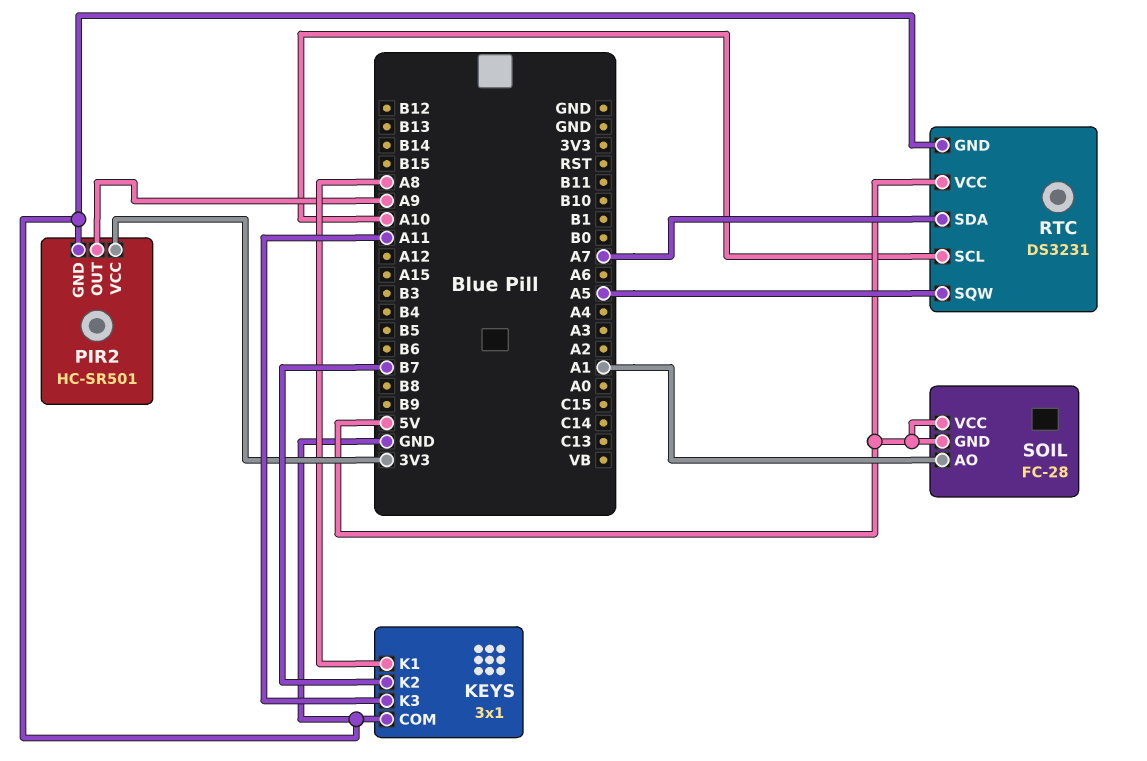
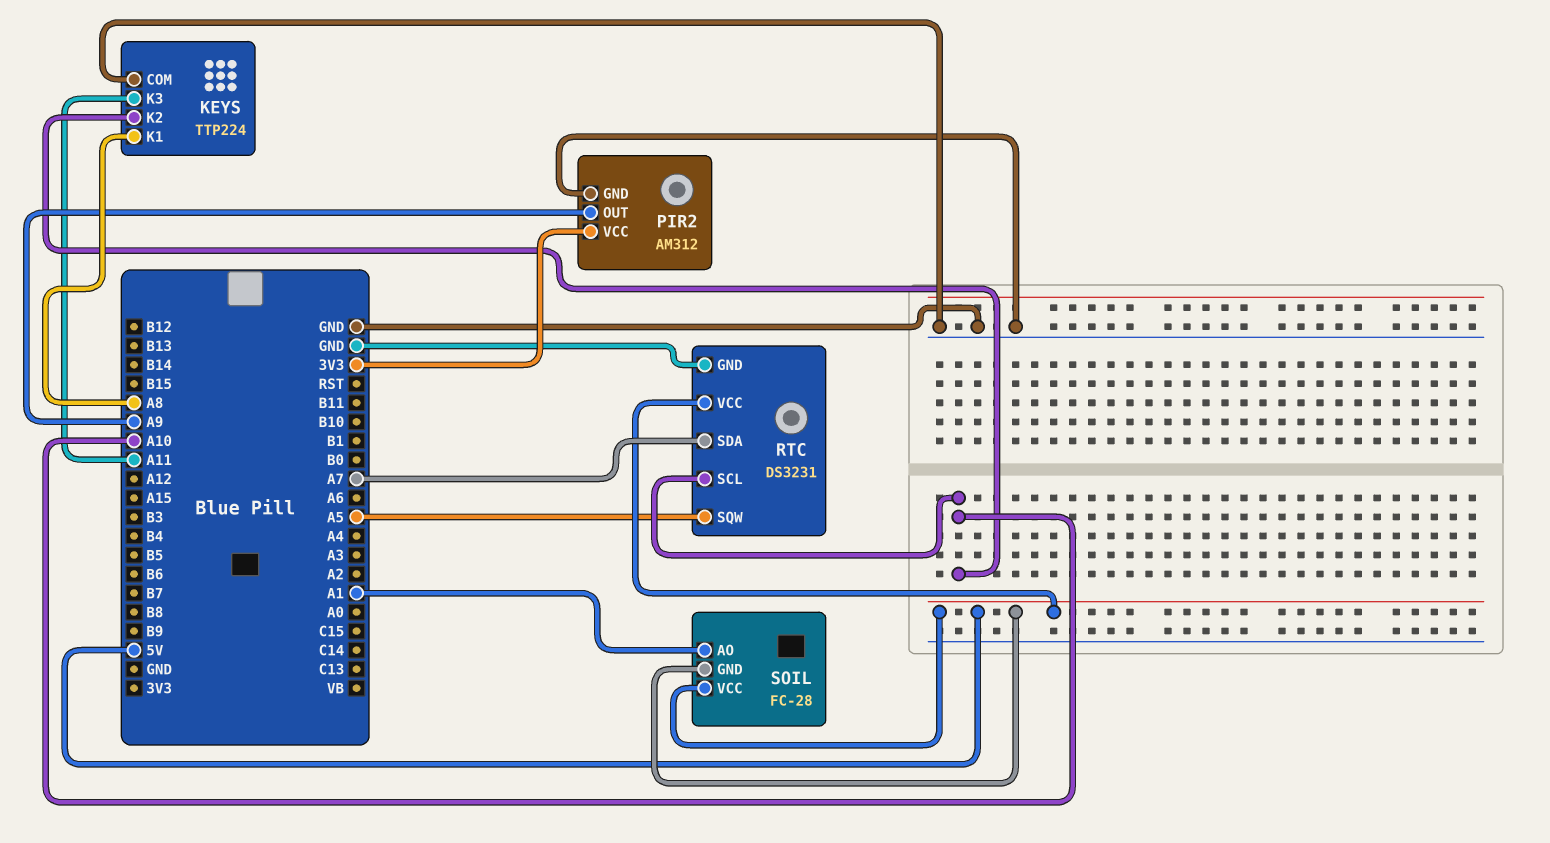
KEYS: 3x1 -> TTP224
KEYS pin K2: B7 -> A10
PIR2: HC-SR501 -> AM312

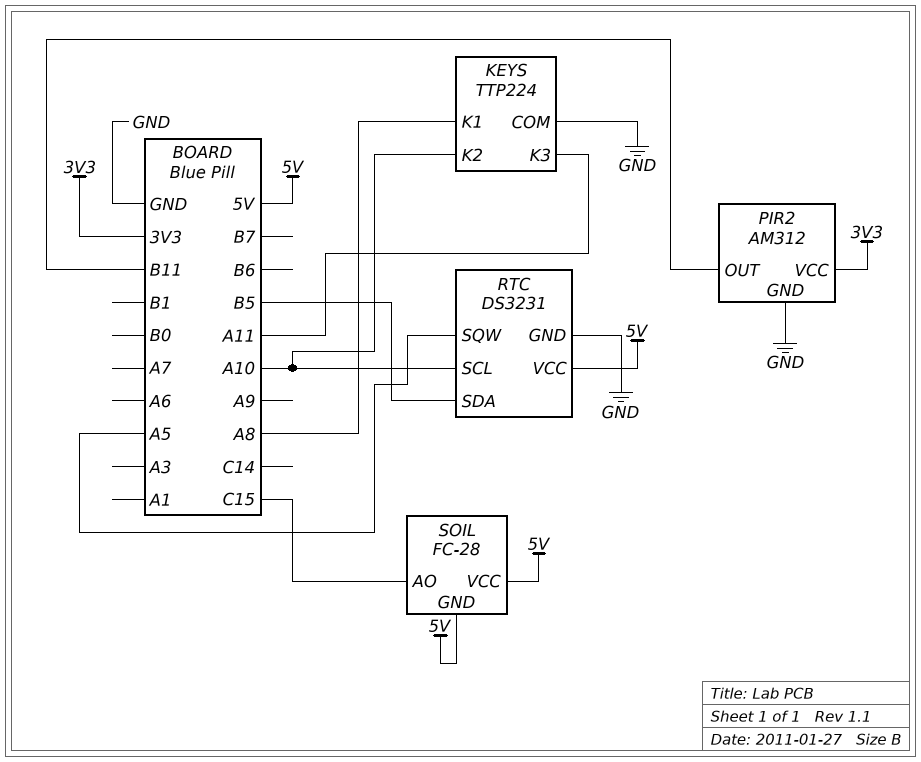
PIR2 pin OUT: A9 -> B11
RTC pin SDA: A7 -> B5
SOIL pin AO: A1 -> C15

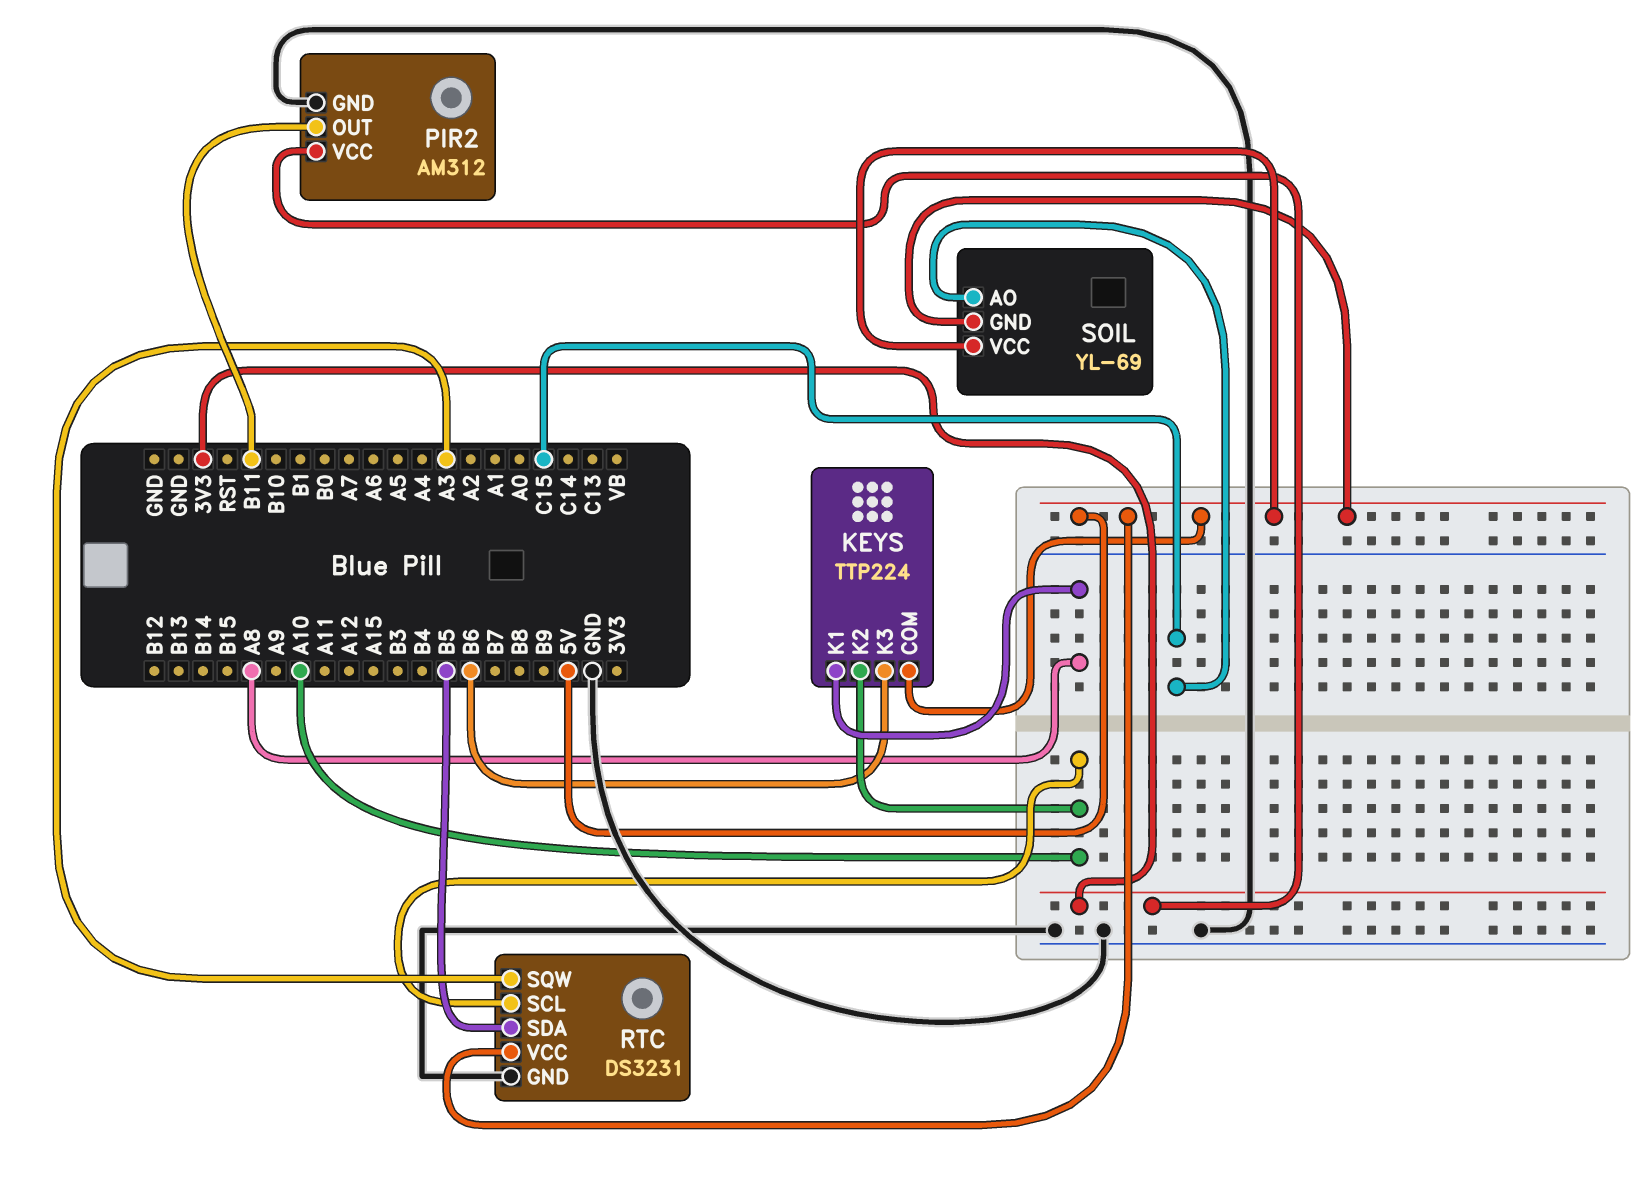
KEYS pin COM: GND -> 5V
KEYS pin K3: A11 -> B6
RTC pin SQW: A5 -> A3
SOIL: FC-28 -> YL-69

